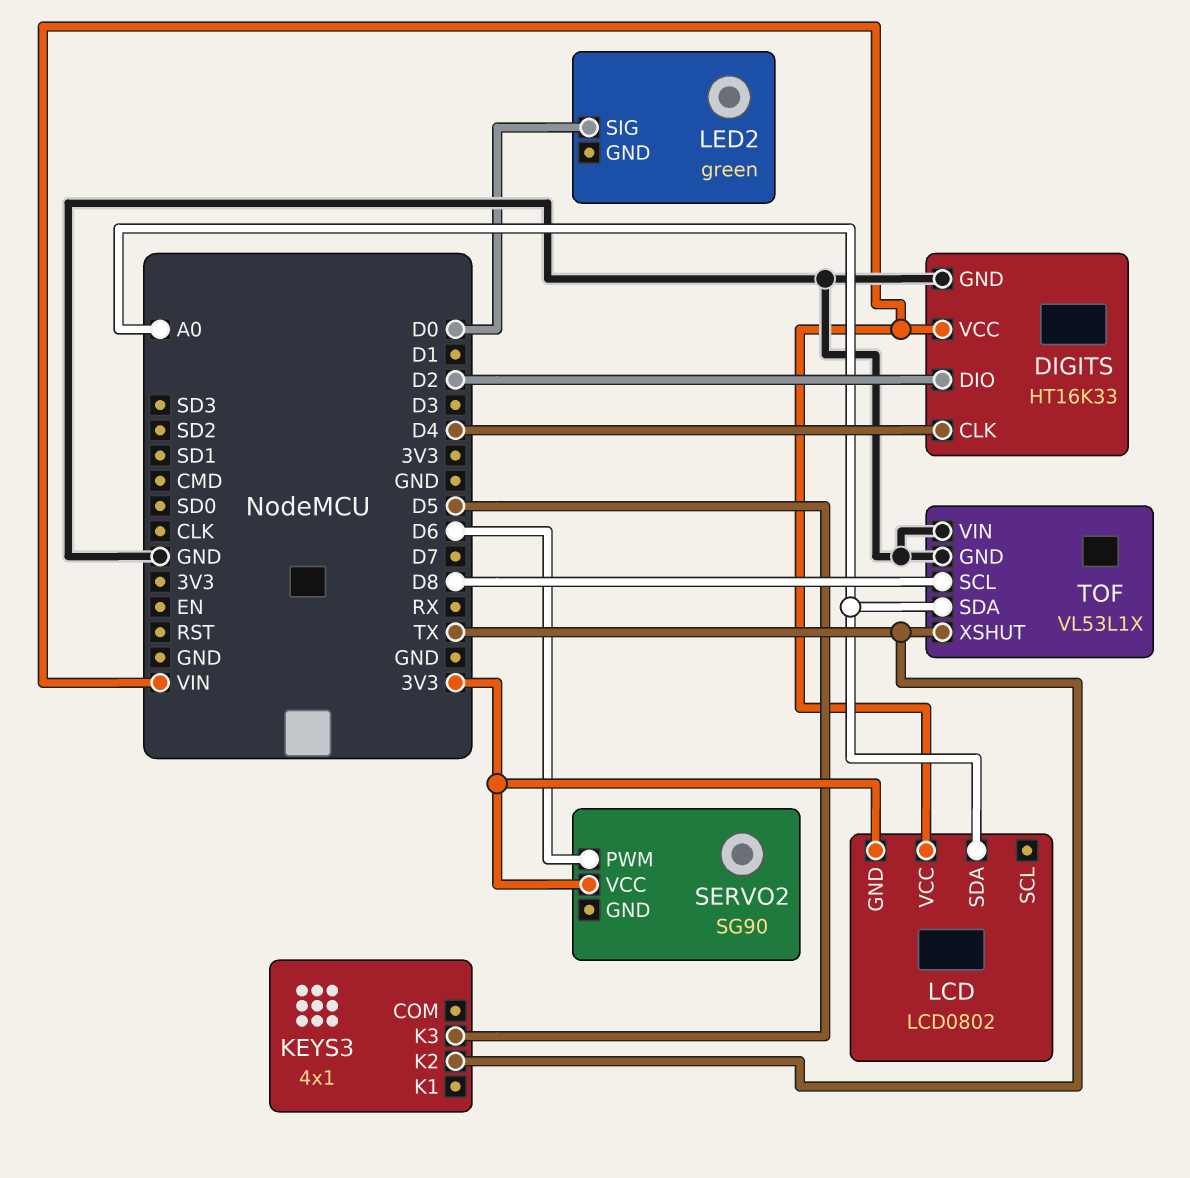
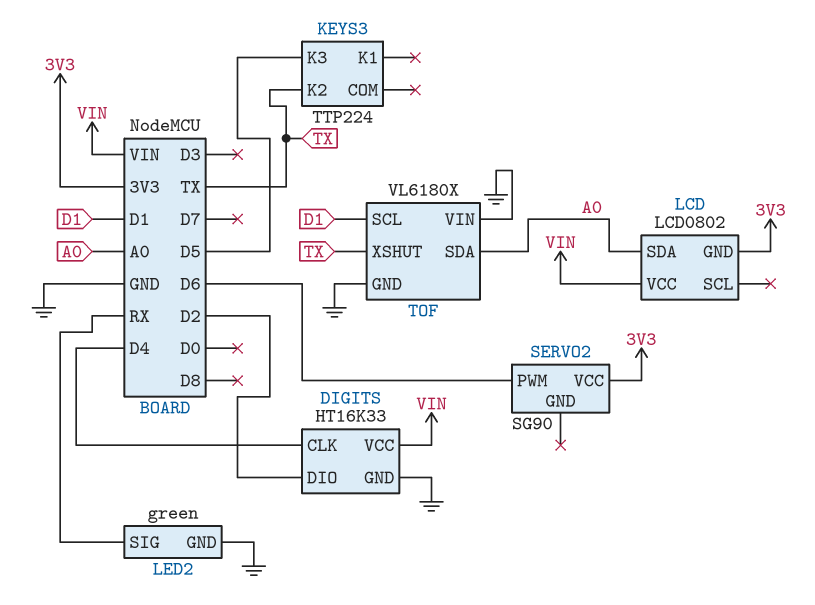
KEYS3: 4x1 -> TTP224
LED2 pin GND: none -> GND
LED2 pin SIG: D0 -> RX
TOF: VL53L1X -> VL6180X
TOF pin SCL: D8 -> D1

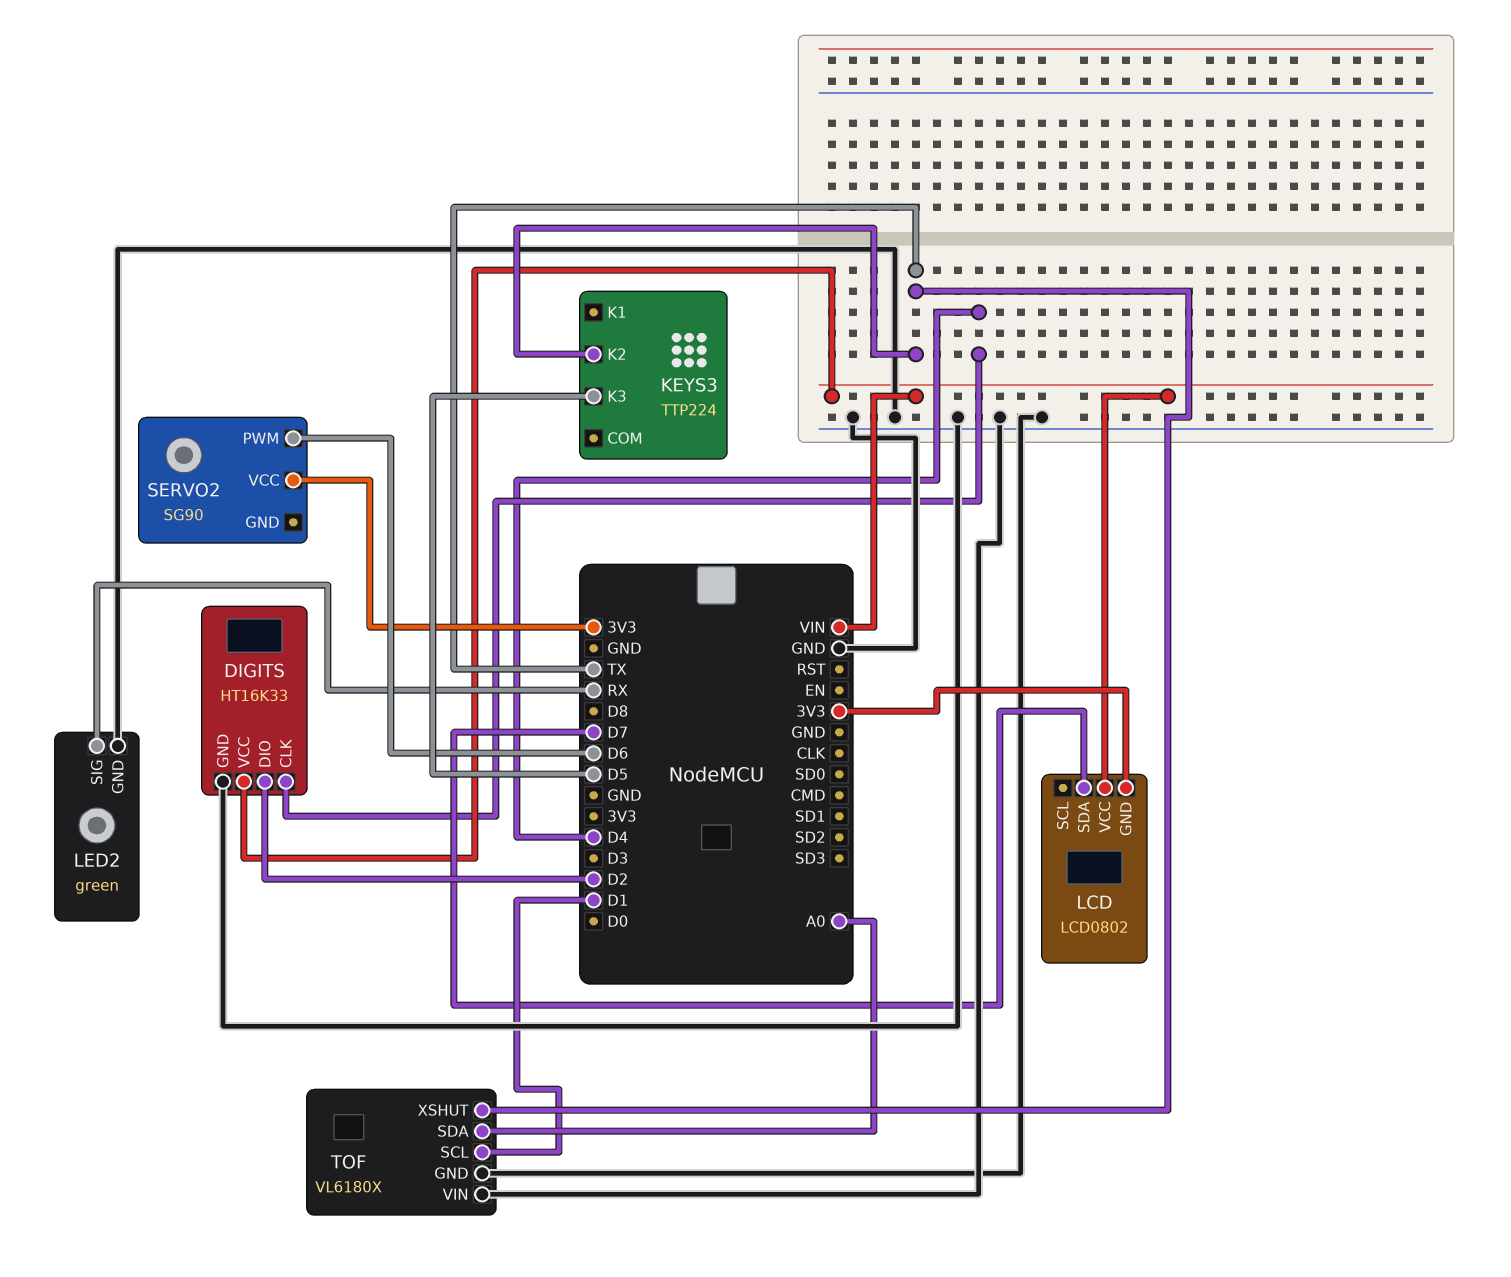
LCD pin SDA: A0 -> D7

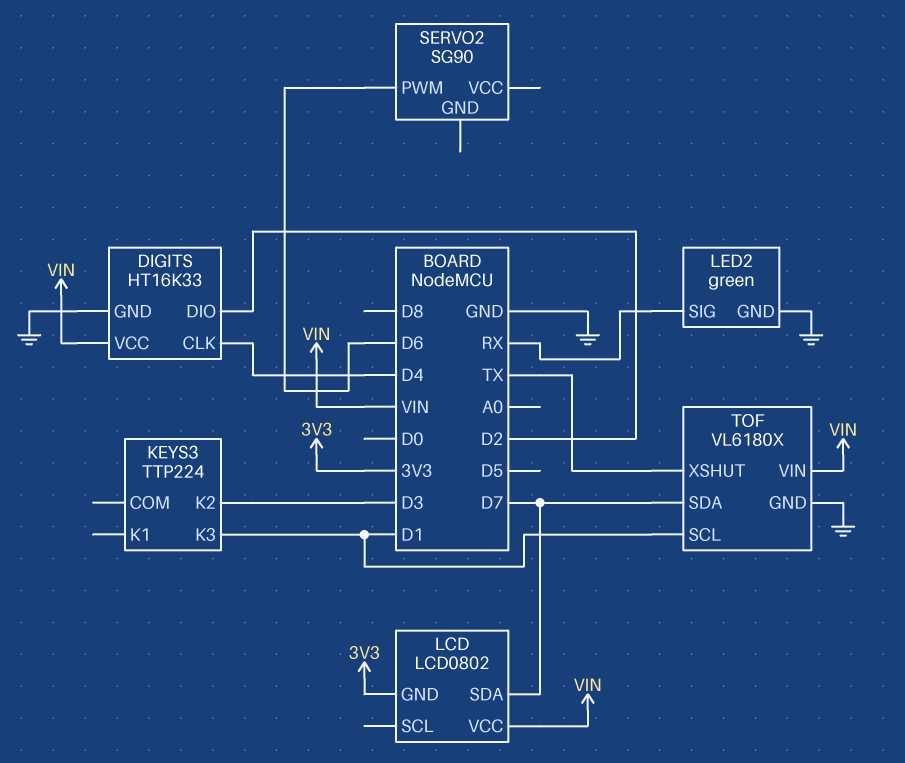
KEYS3 pin K2: TX -> D3
KEYS3 pin K3: D5 -> D1
SERVO2 pin VCC: 3V3 -> none
TOF pin SDA: A0 -> D7
TOF pin VIN: GND -> VIN

